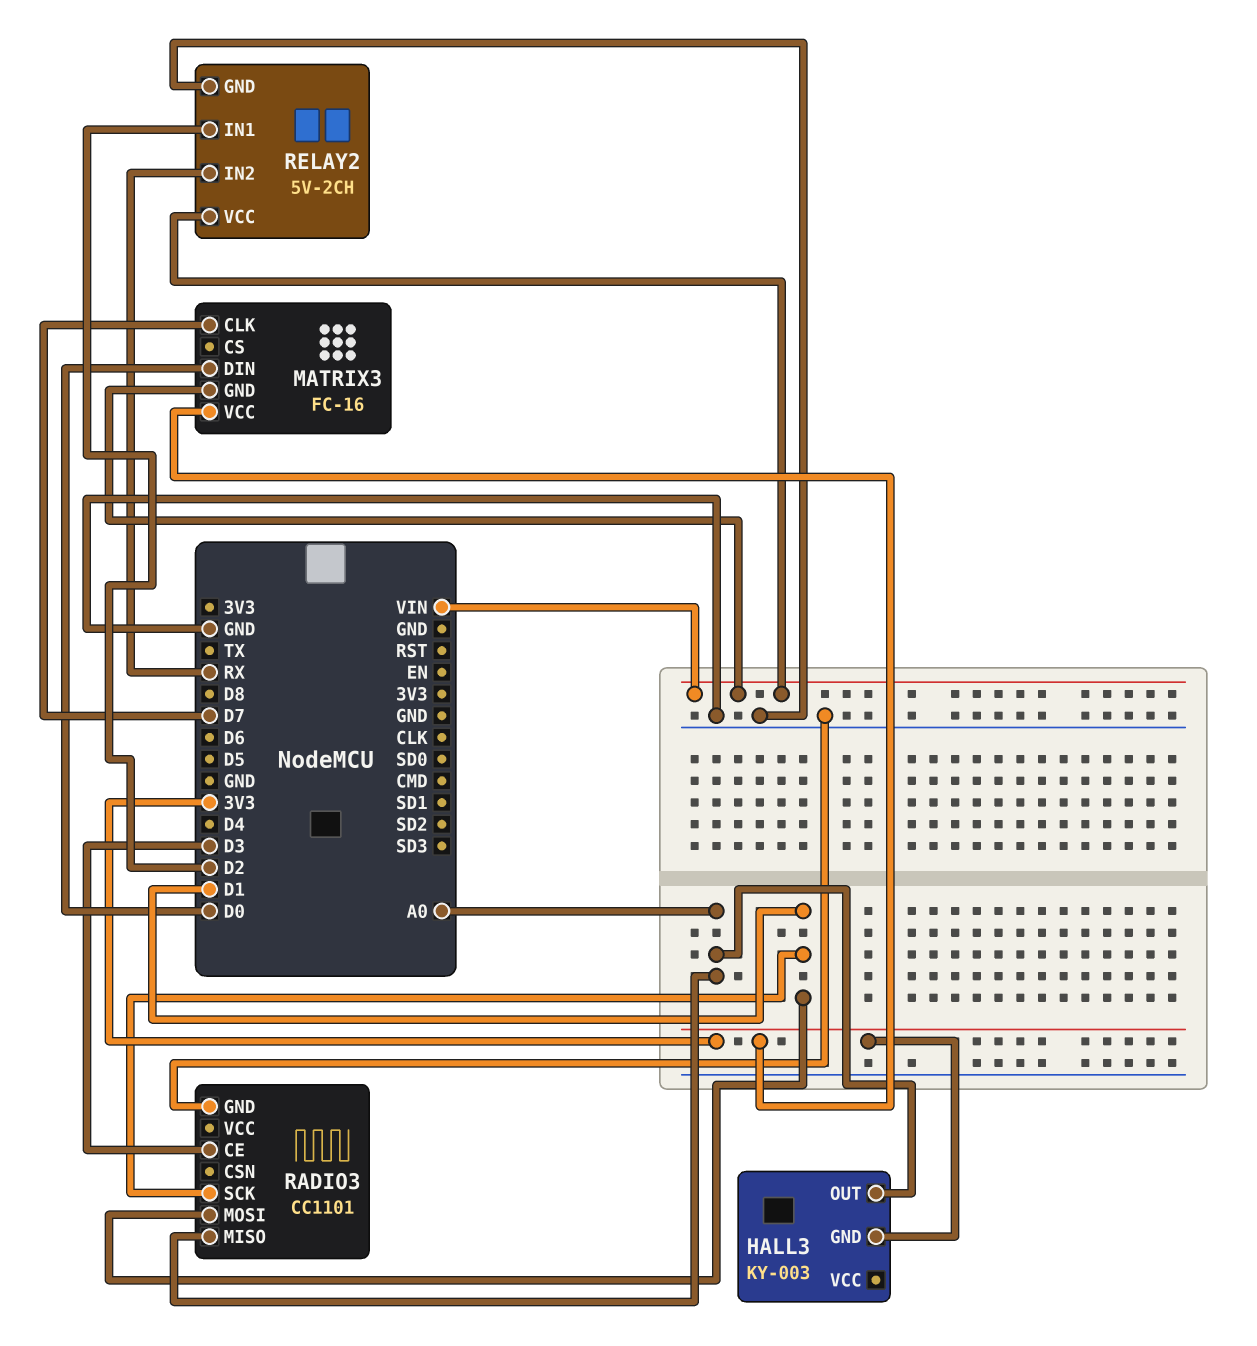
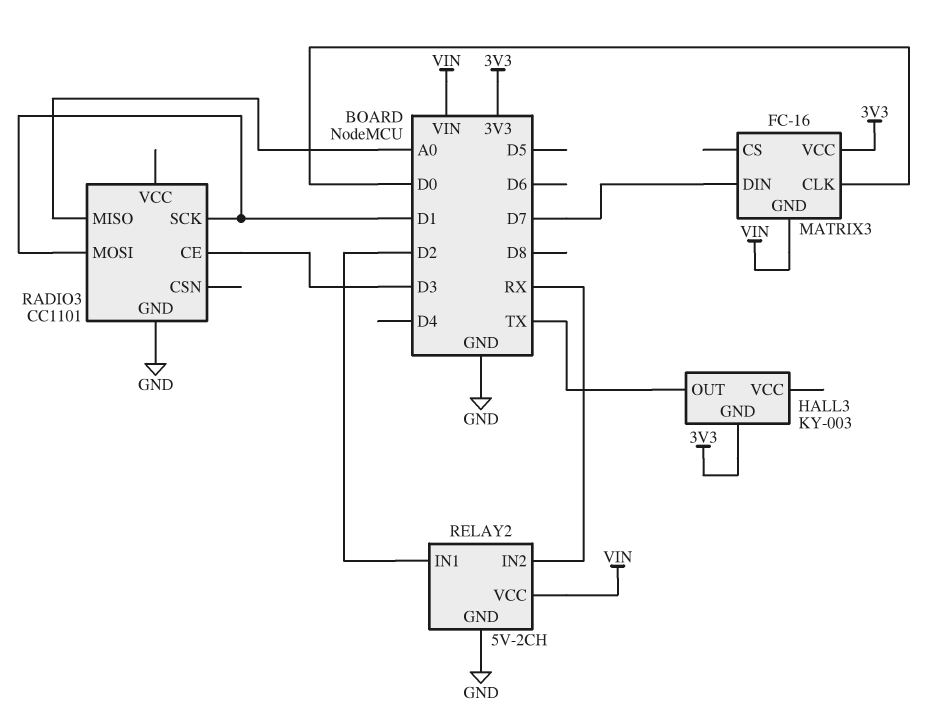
HALL3 pin OUT: A0 -> TX
MATRIX3 pin CLK: D7 -> D0
MATRIX3 pin DIN: D0 -> D7

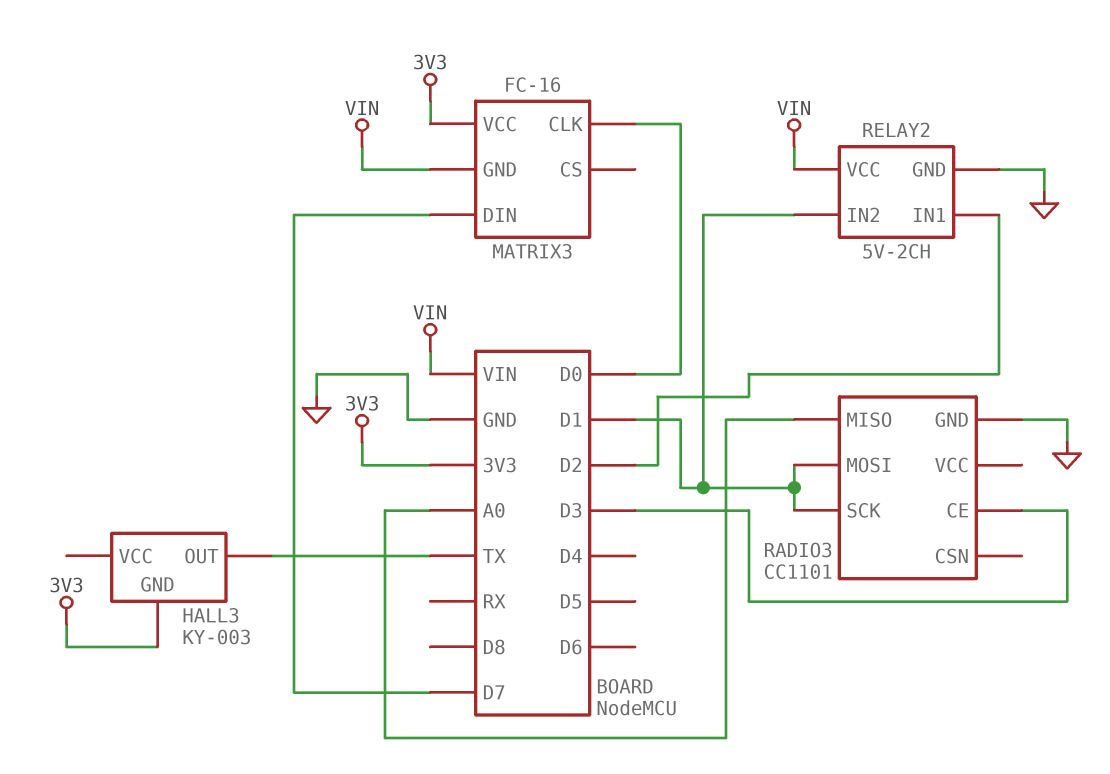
RELAY2 pin IN2: RX -> D1

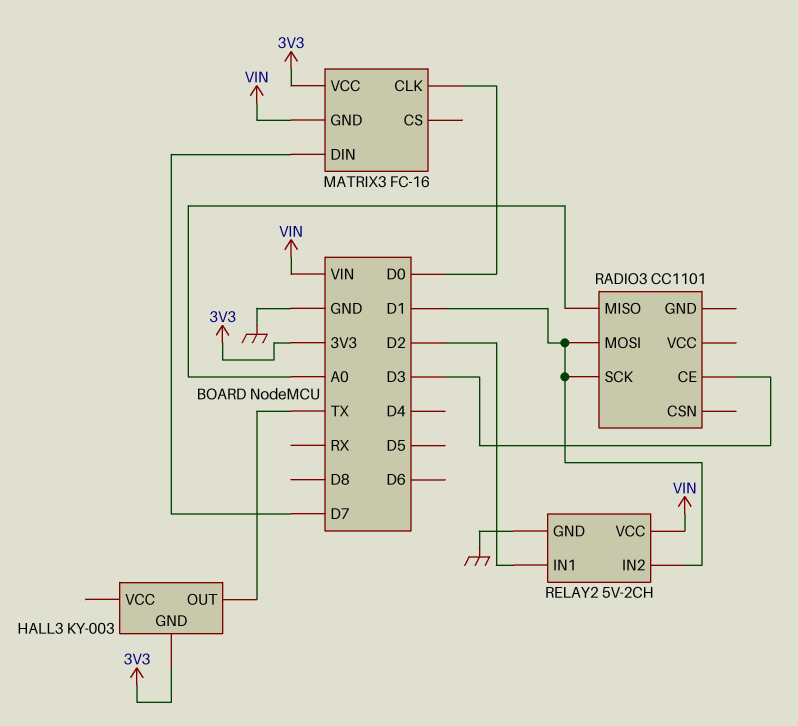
RADIO3 pin GND: GND -> none

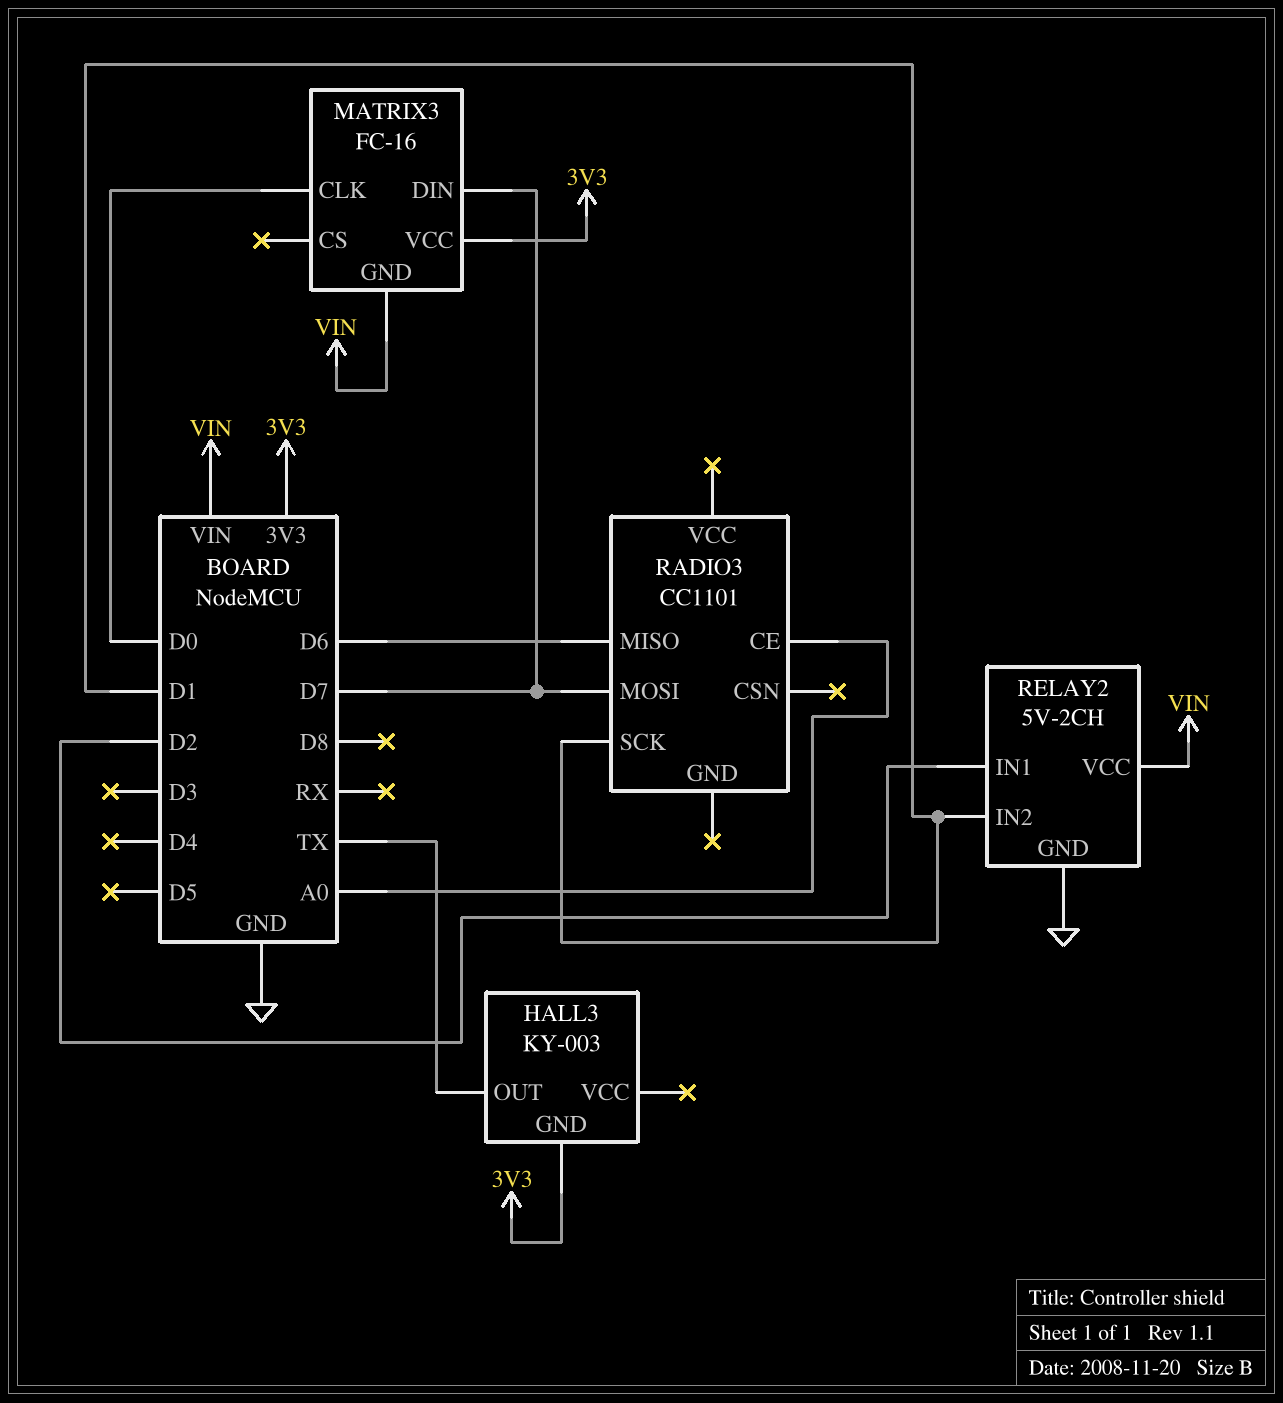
RADIO3 pin CE: D3 -> A0
RADIO3 pin MISO: A0 -> D6
RADIO3 pin MOSI: D1 -> D7

